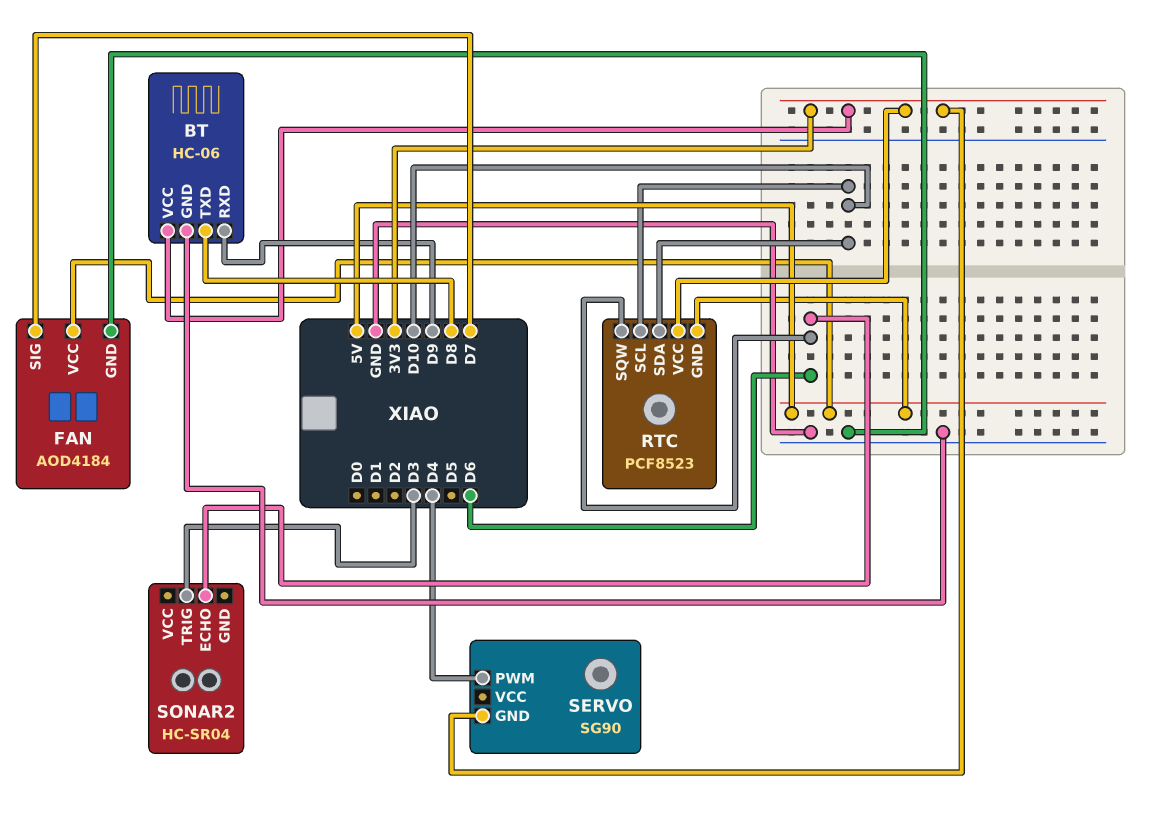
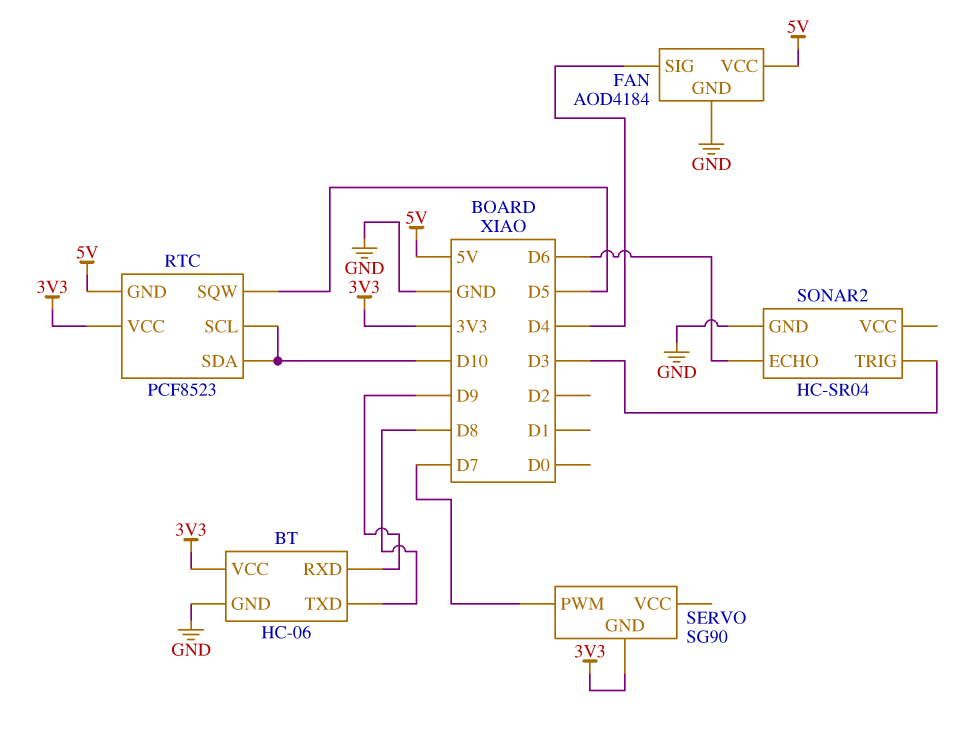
FAN pin SIG: D7 -> D4
RTC pin SQW: D6 -> D5
SERVO pin PWM: D4 -> D7
SONAR2 pin GND: none -> GND

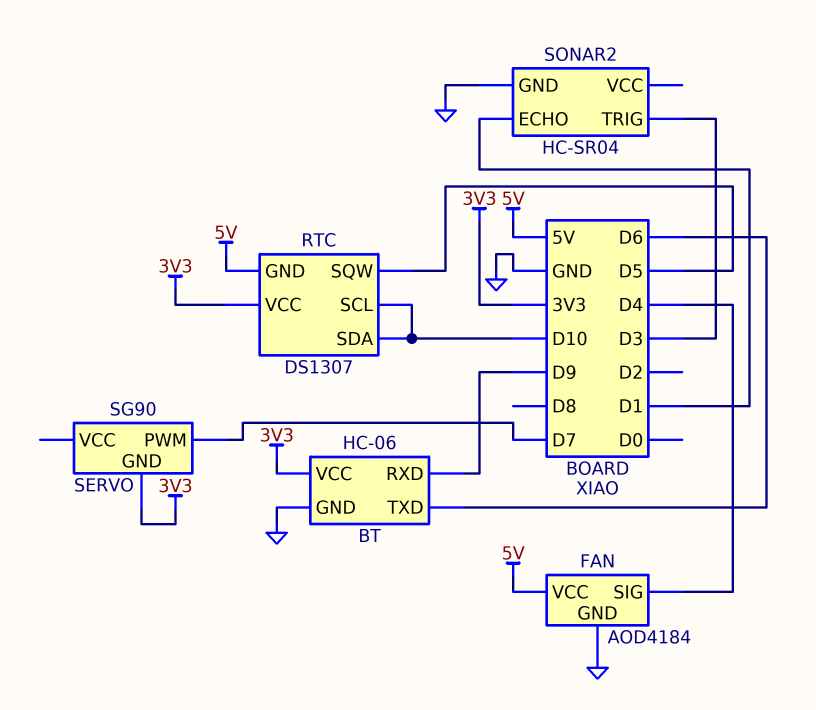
BT pin TXD: D8 -> D6
RTC: PCF8523 -> DS1307
SONAR2 pin ECHO: D6 -> D1

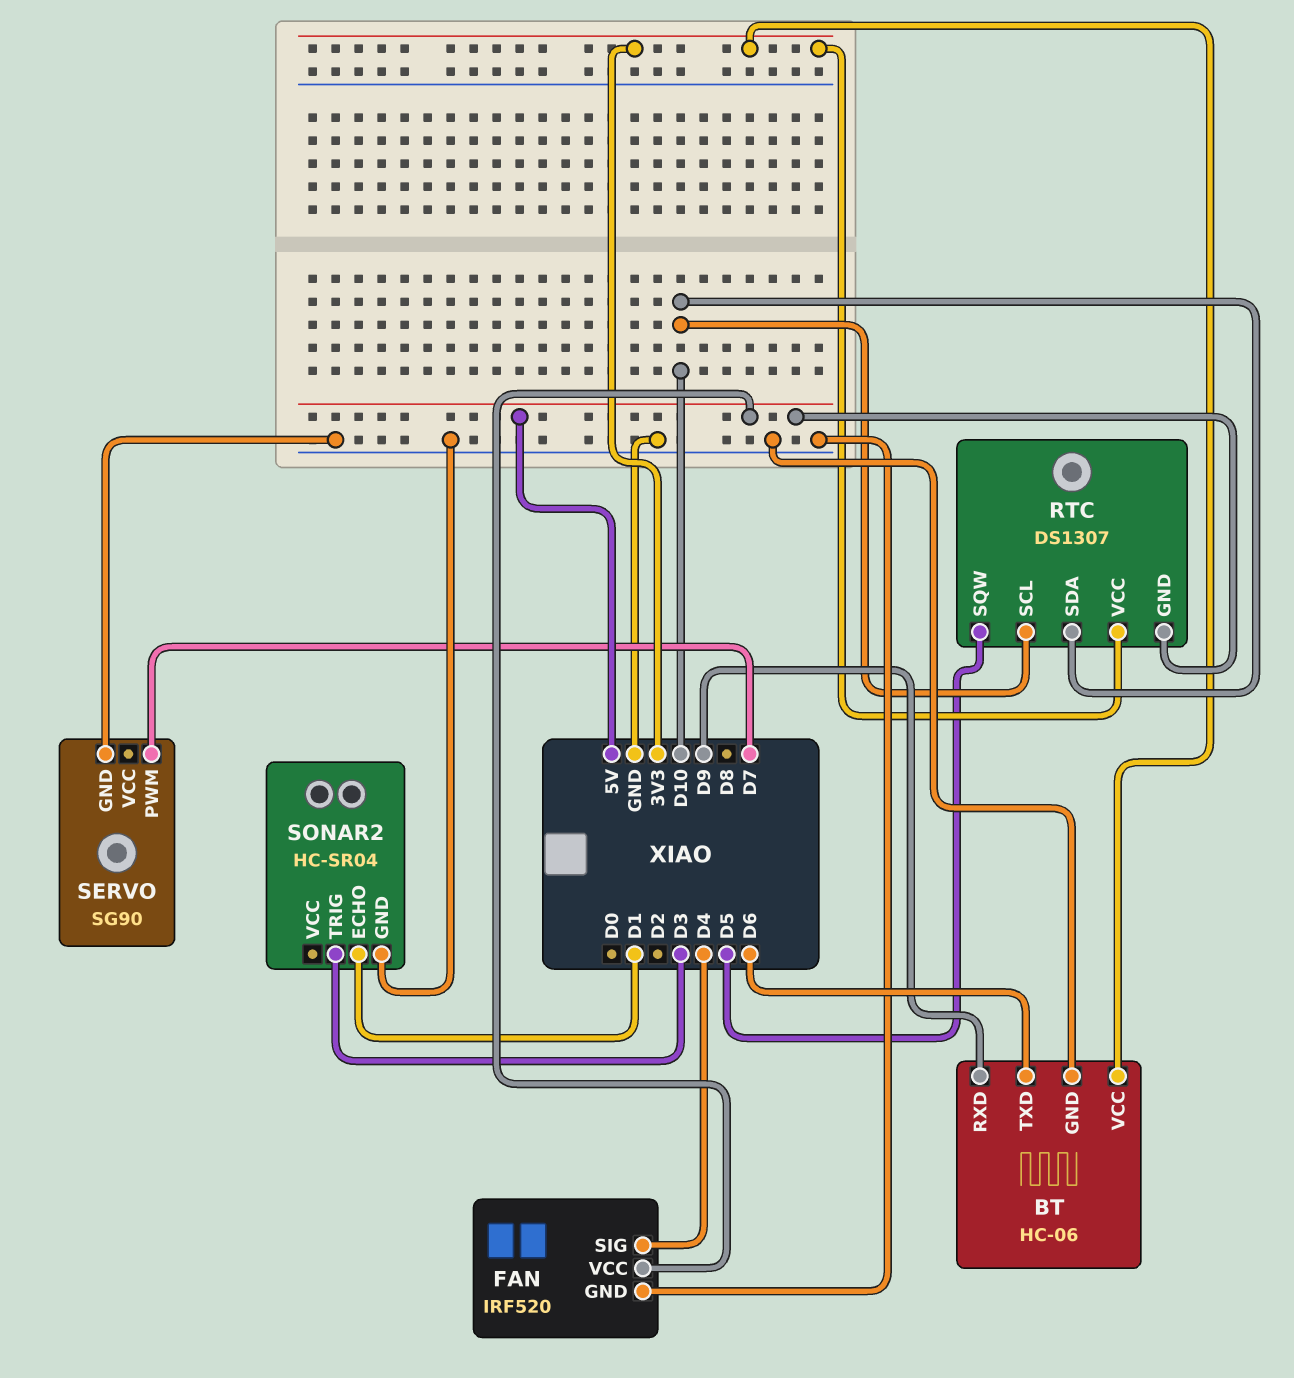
FAN: AOD4184 -> IRF520
SERVO pin GND: 3V3 -> GND

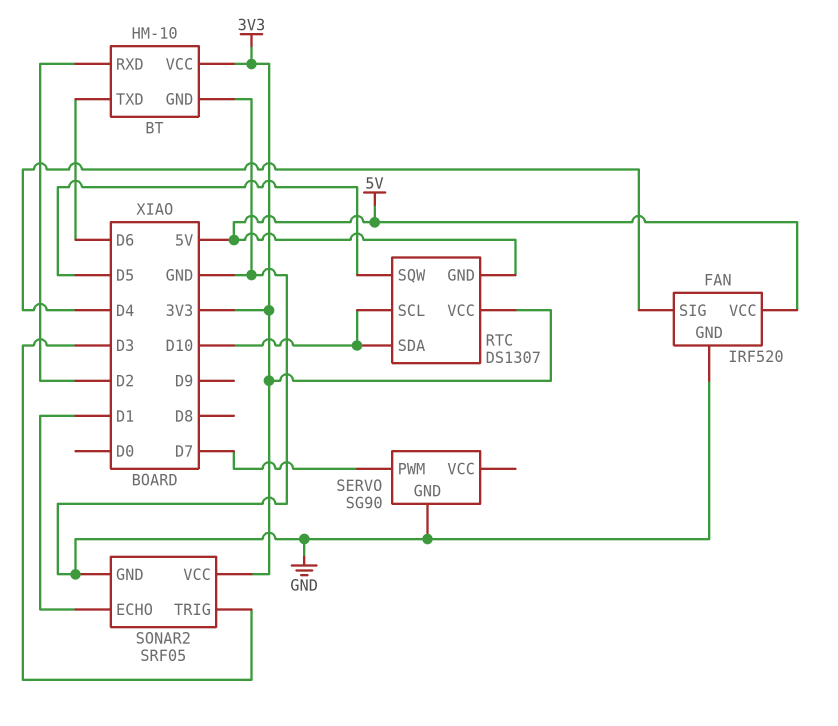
BT: HC-06 -> HM-10
BT pin RXD: D9 -> D2
SONAR2: HC-SR04 -> SRF05
SONAR2 pin VCC: none -> 3V3

